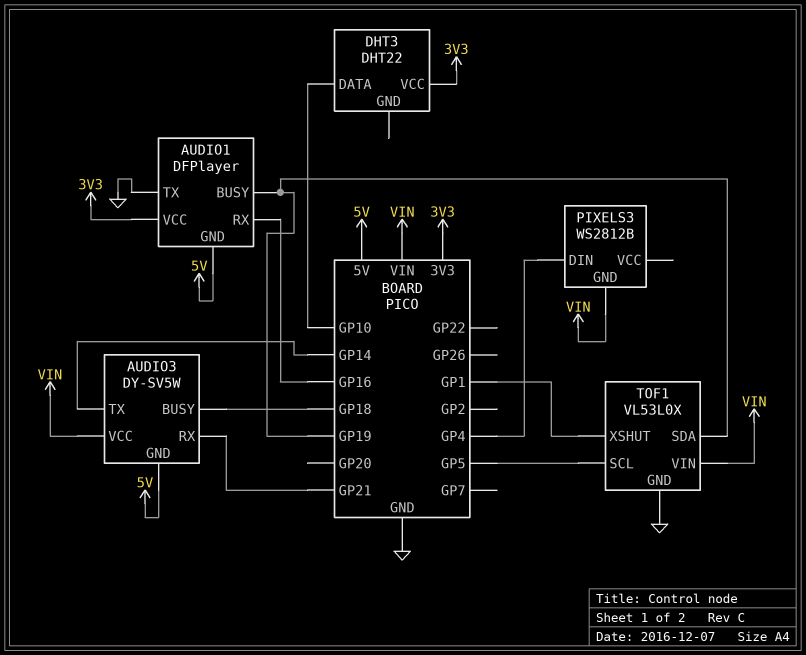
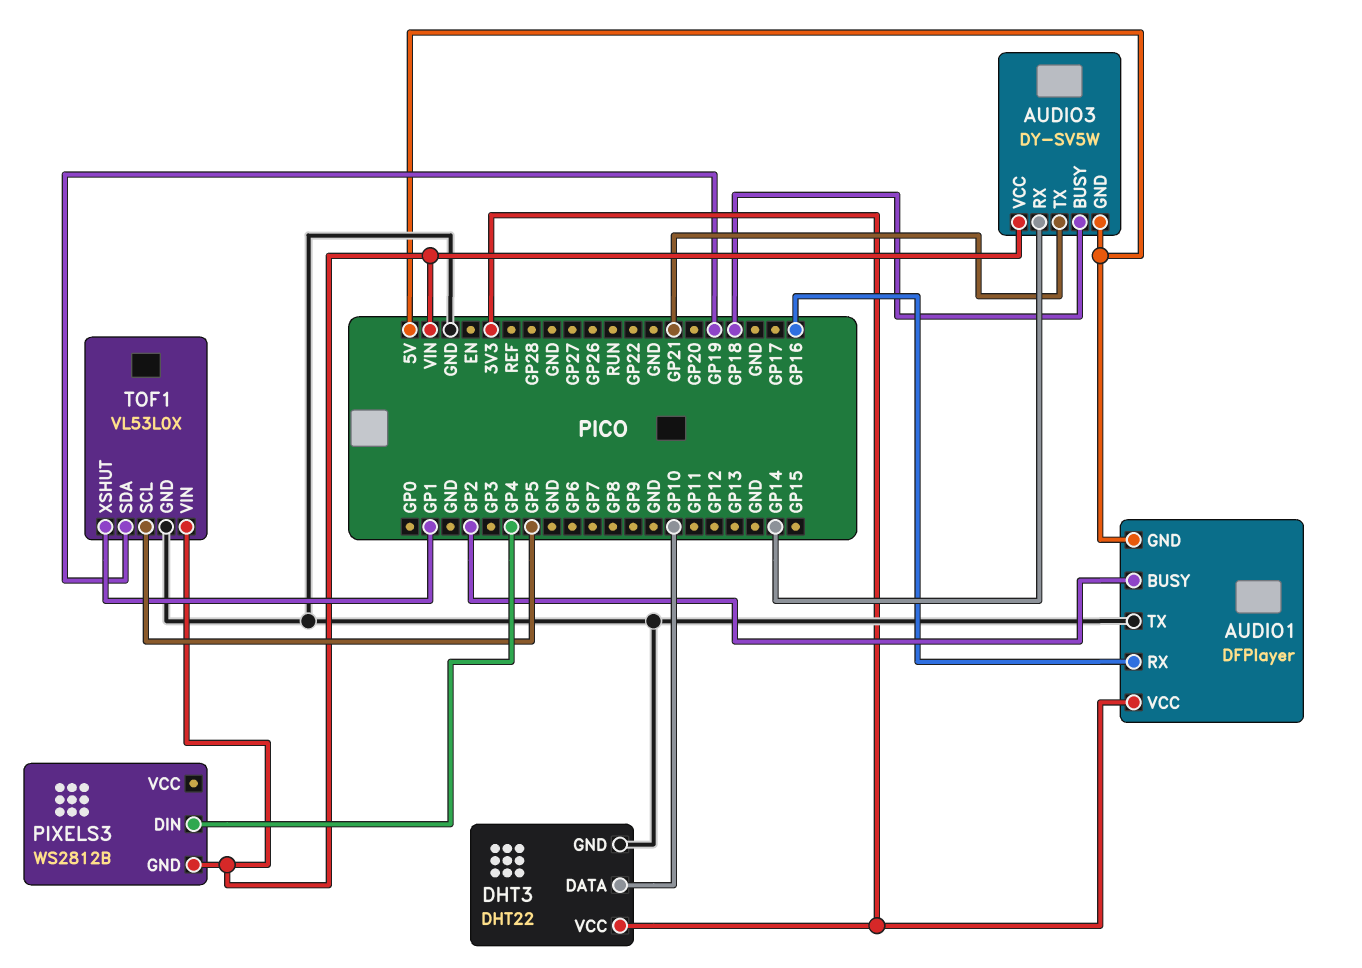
AUDIO1 pin BUSY: GP19 -> GP2
AUDIO3 pin RX: GP21 -> GP14
AUDIO3 pin TX: GP14 -> GP21
DHT3 pin GND: none -> GND

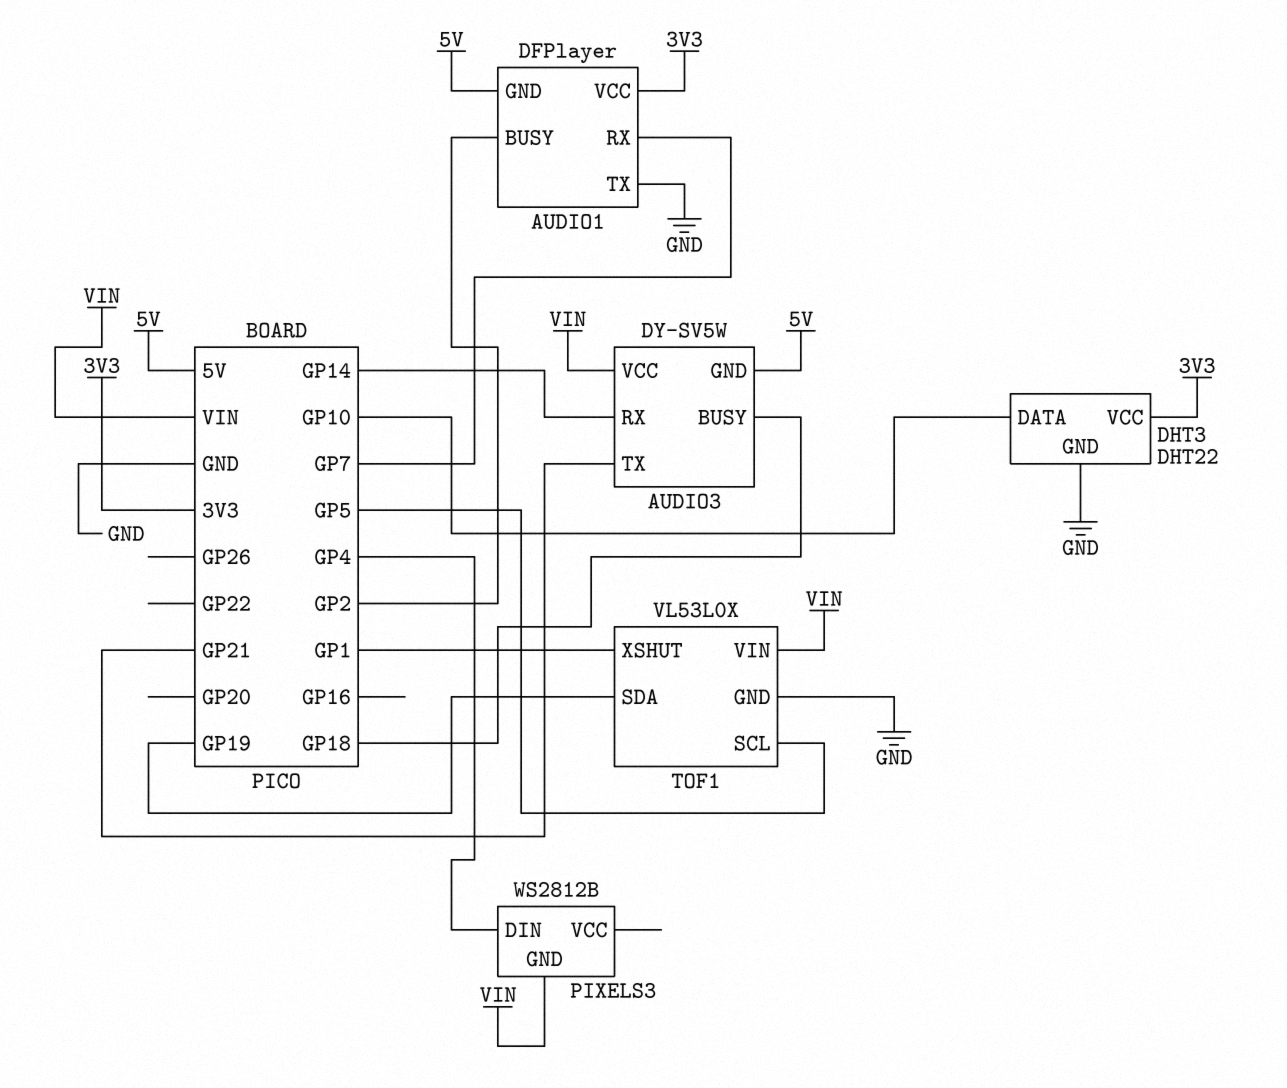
AUDIO1 pin RX: GP16 -> GP7

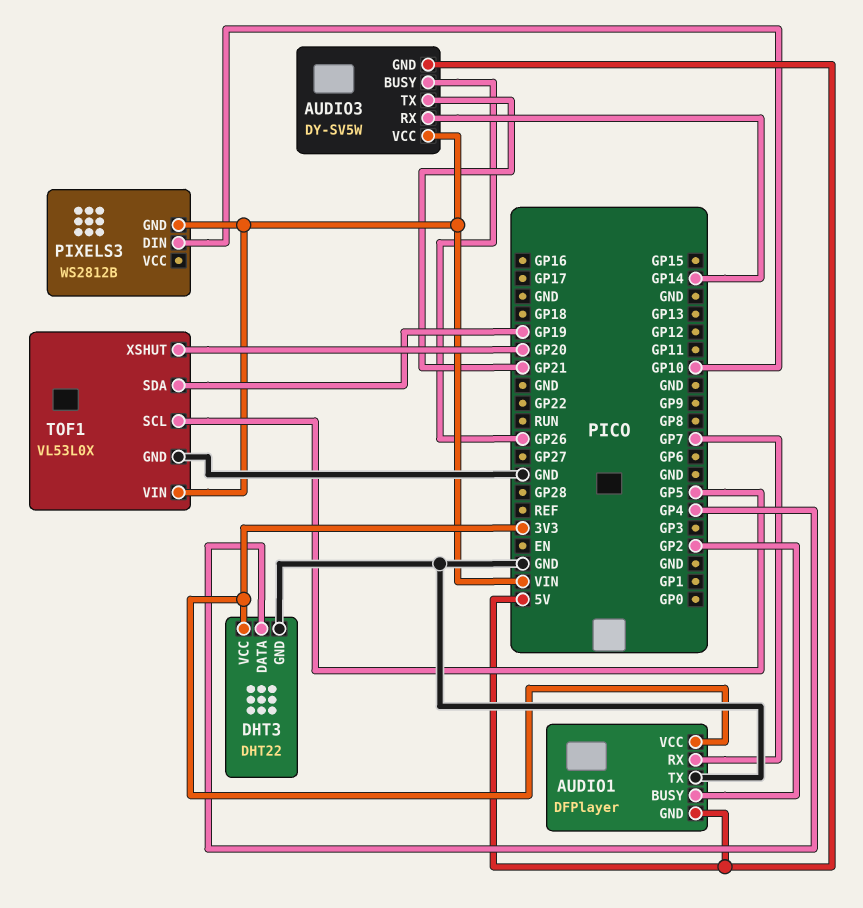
AUDIO3 pin BUSY: GP18 -> GP26
DHT3 pin DATA: GP10 -> GP4
PIXELS3 pin DIN: GP4 -> GP10
TOF1 pin XSHUT: GP1 -> GP20

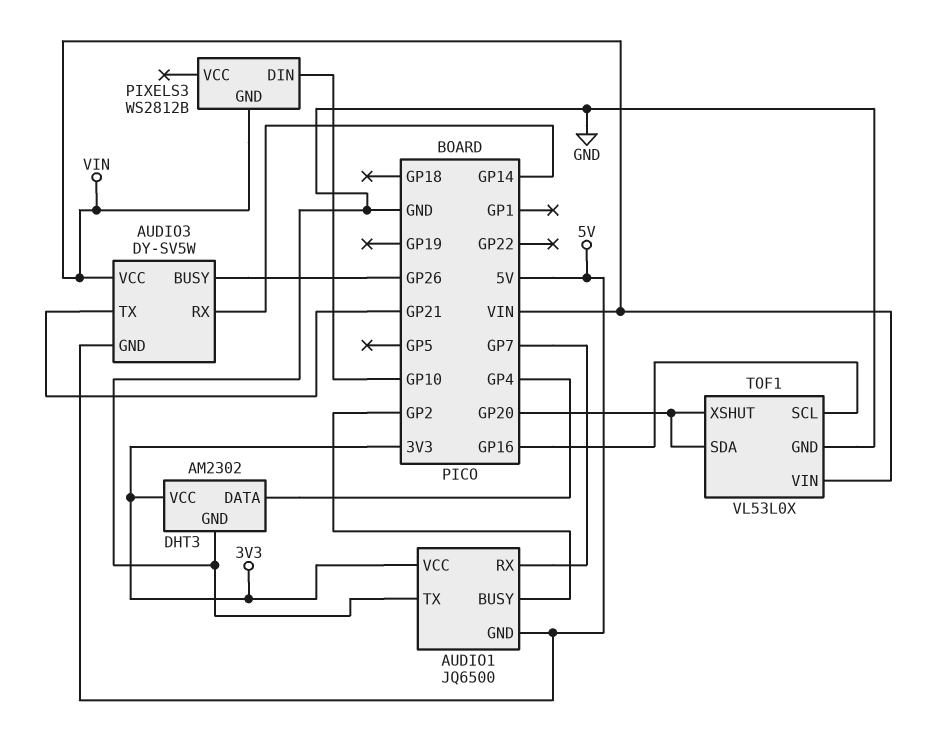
AUDIO1: DFPlayer -> JQ6500
DHT3: DHT22 -> AM2302
TOF1 pin SCL: GP5 -> GP16
TOF1 pin SDA: GP19 -> GP20

